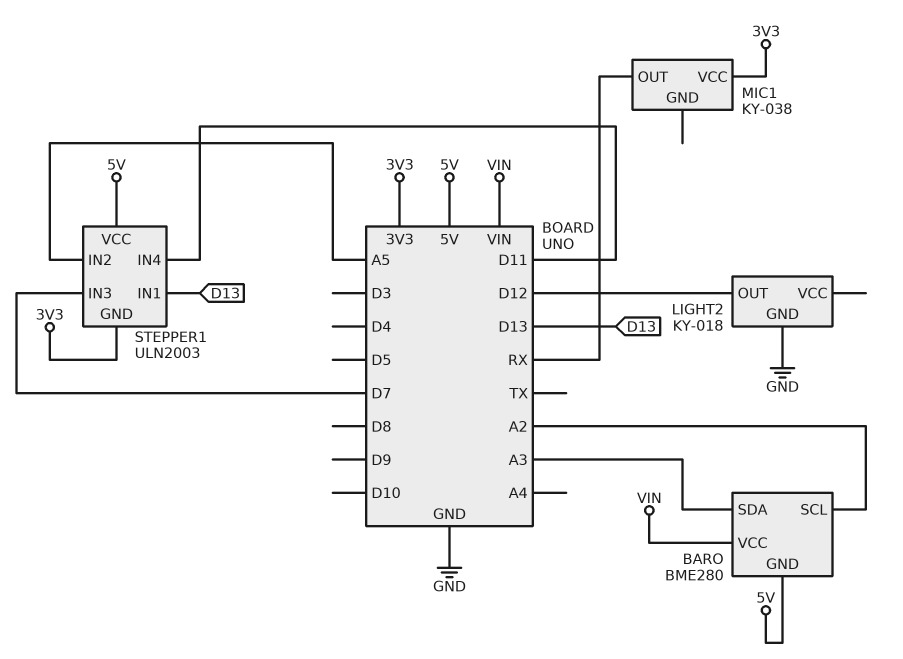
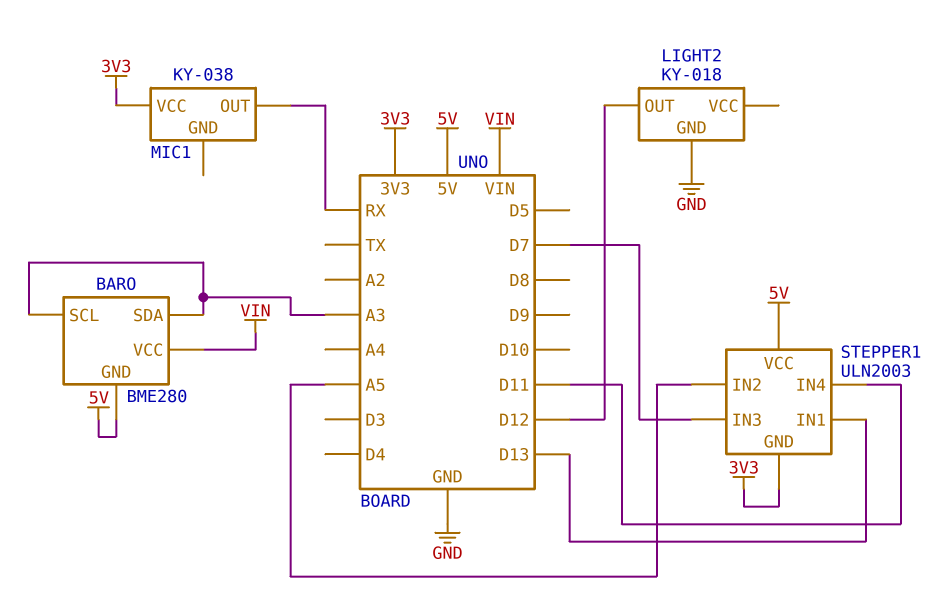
BARO pin SCL: A2 -> A3

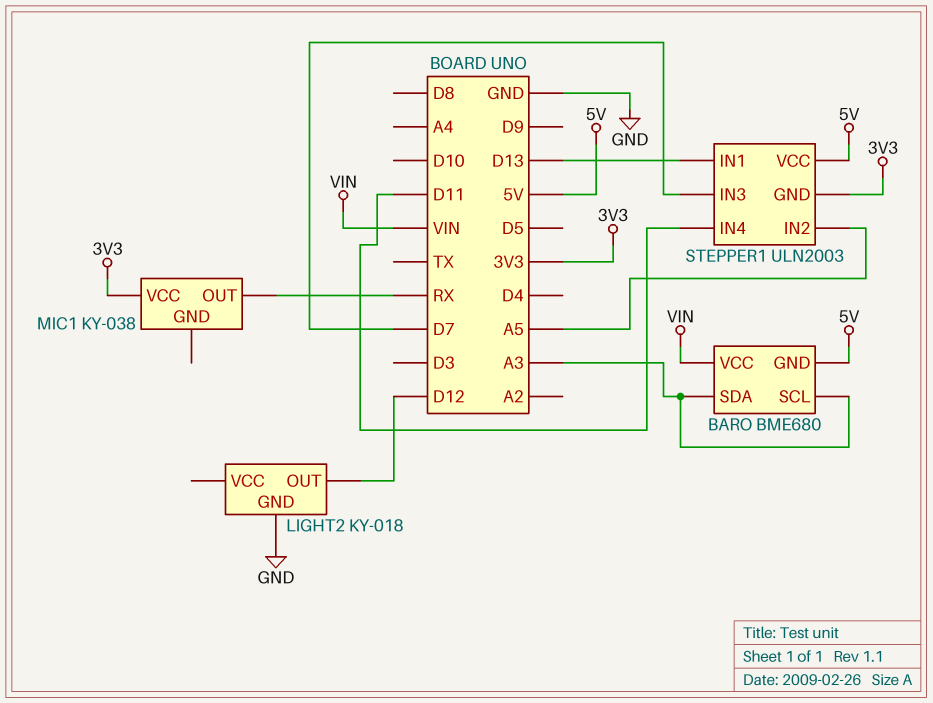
BARO: BME280 -> BME680

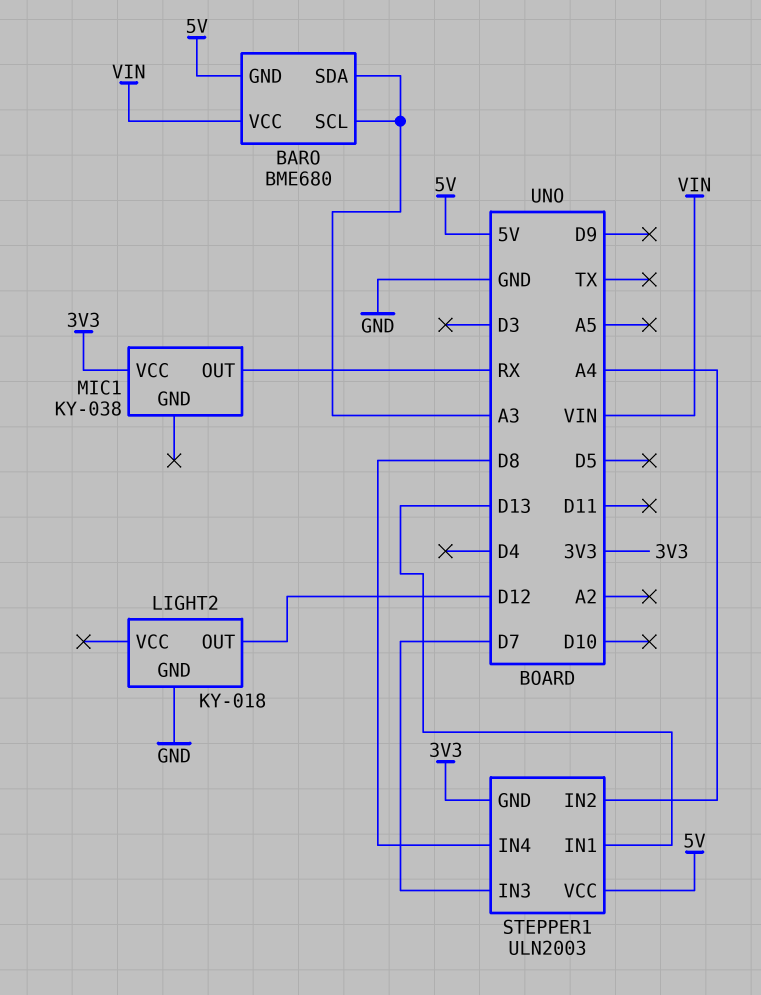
STEPPER1 pin IN2: A5 -> A4
STEPPER1 pin IN4: D11 -> D8

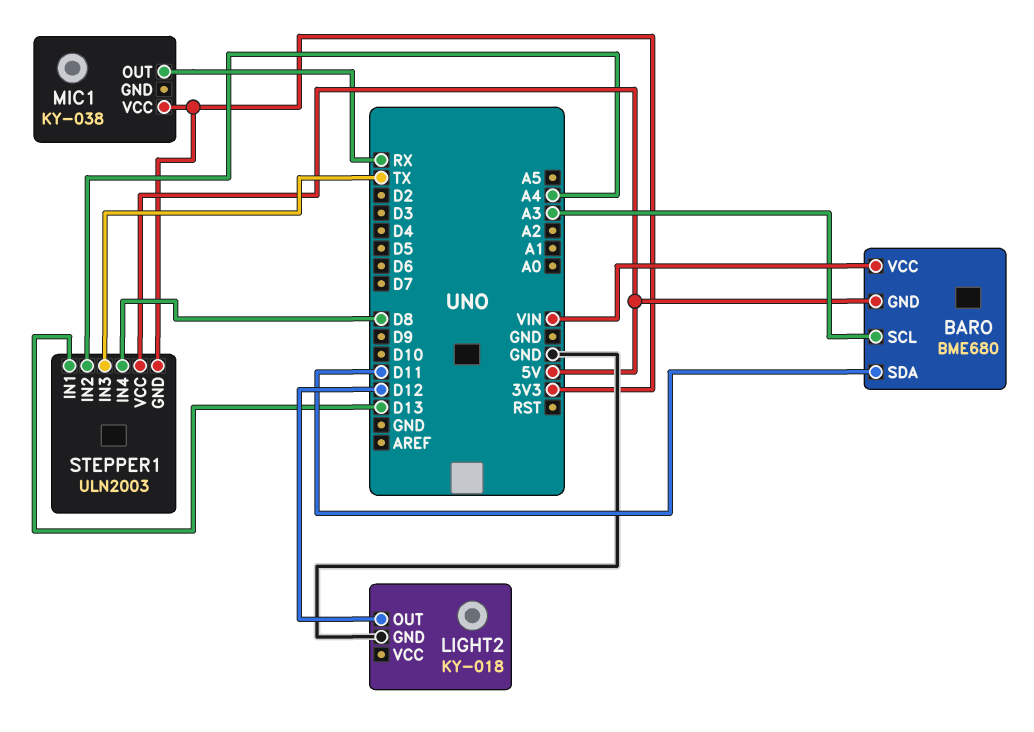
BARO pin SDA: A3 -> D11
STEPPER1 pin IN3: D7 -> TX

